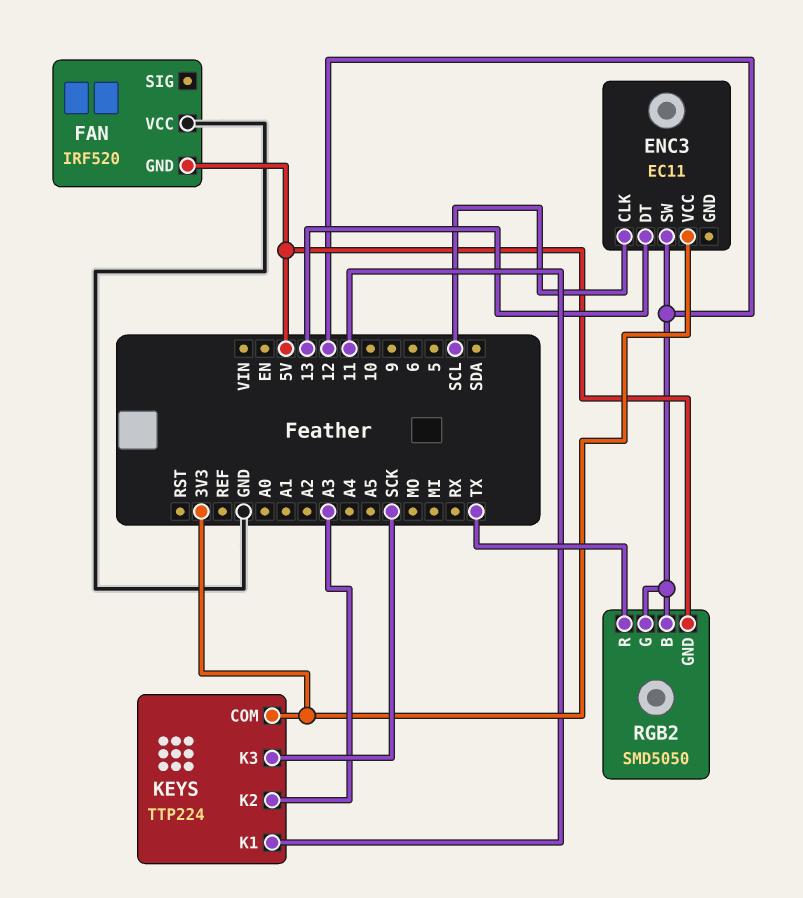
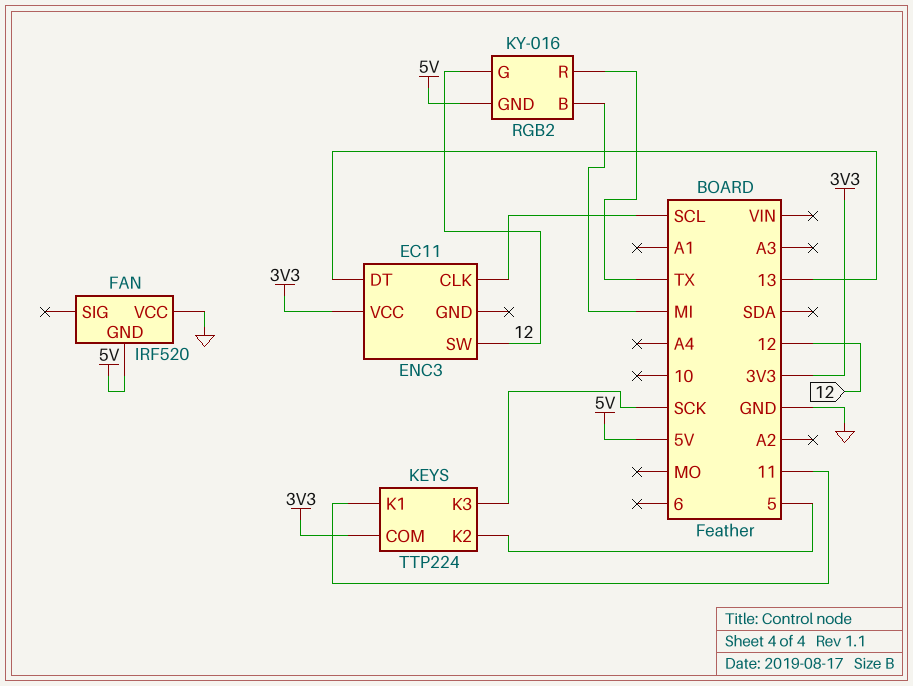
KEYS pin K2: A3 -> 5
RGB2: SMD5050 -> KY-016
RGB2 pin B: 12 -> MI

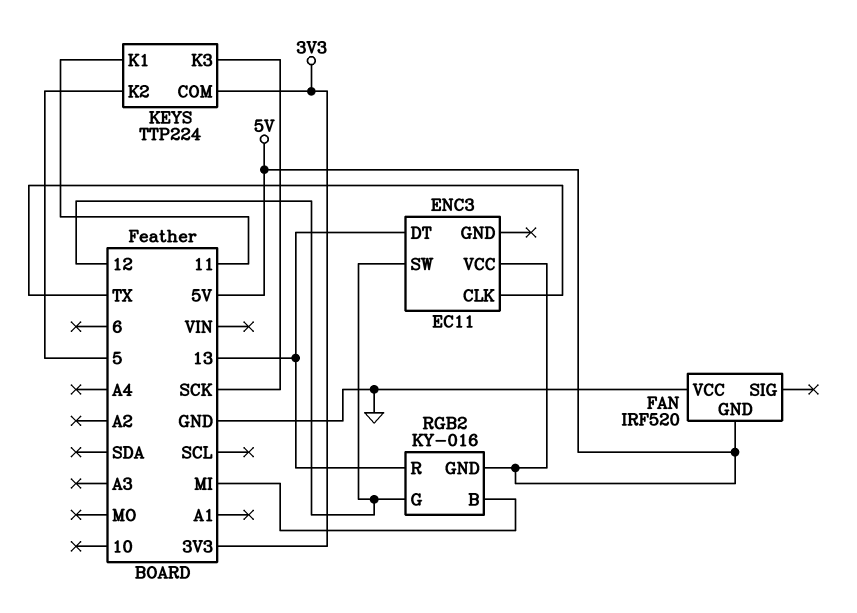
ENC3 pin CLK: SCL -> TX
ENC3 pin VCC: 3V3 -> 5V
RGB2 pin R: TX -> 13

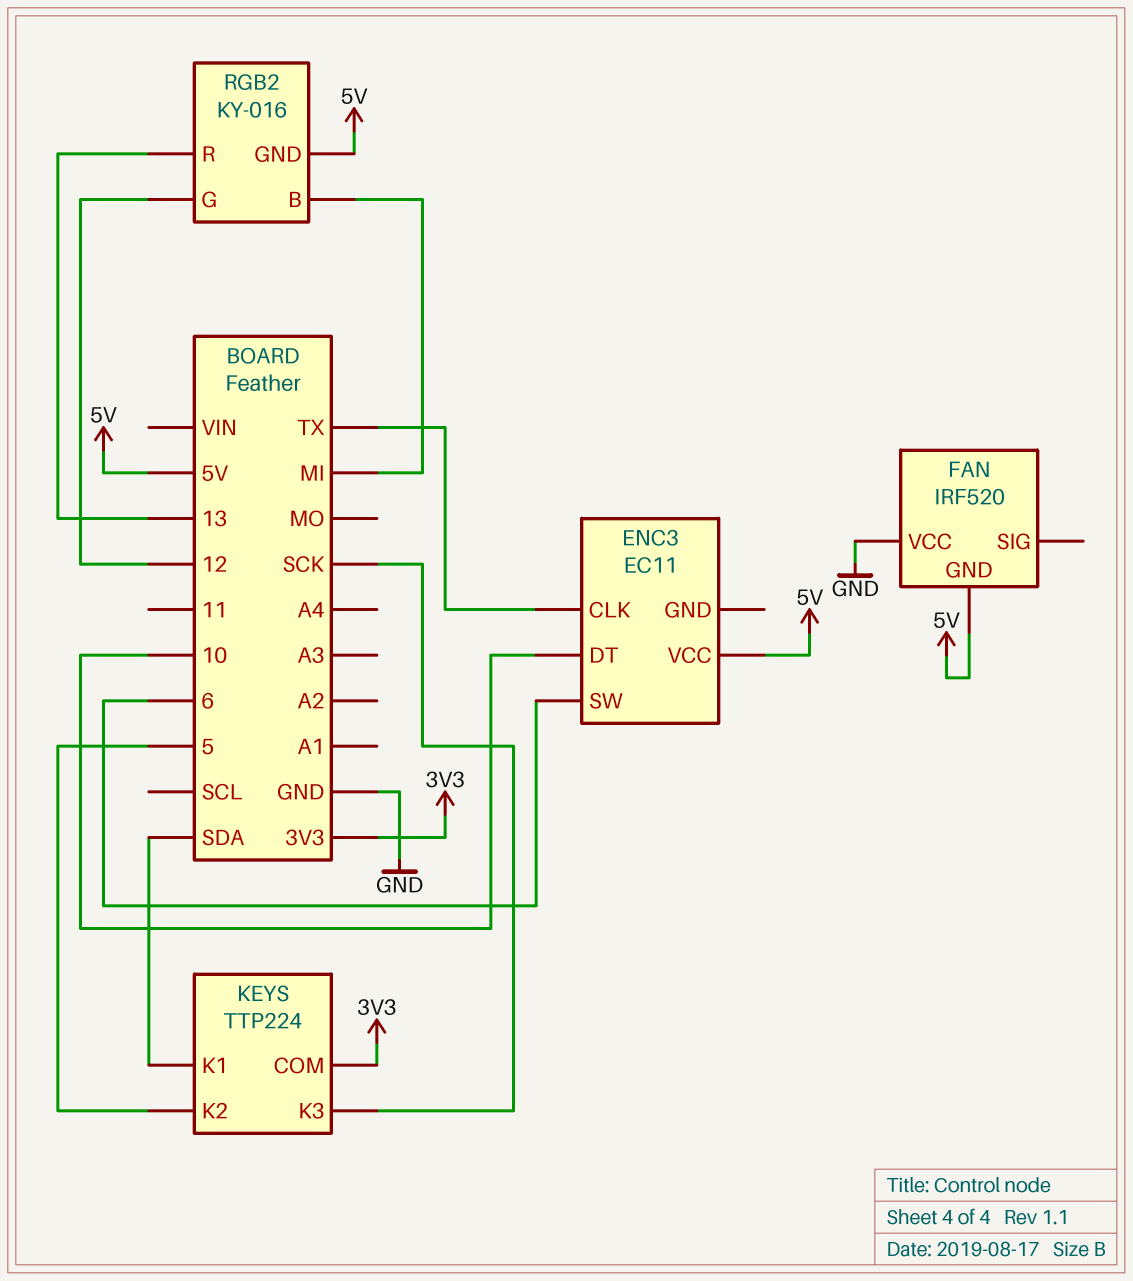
ENC3 pin DT: 13 -> 10
ENC3 pin SW: 12 -> 6
KEYS pin K1: 11 -> SDA

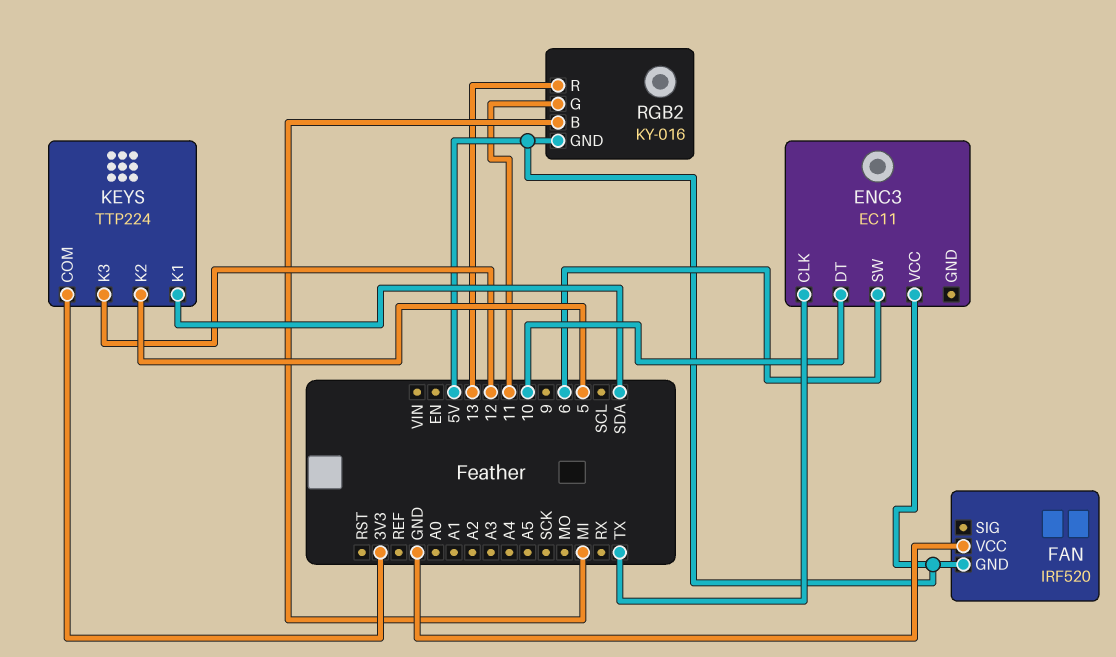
KEYS pin K3: SCK -> 12
RGB2 pin G: 12 -> 11

